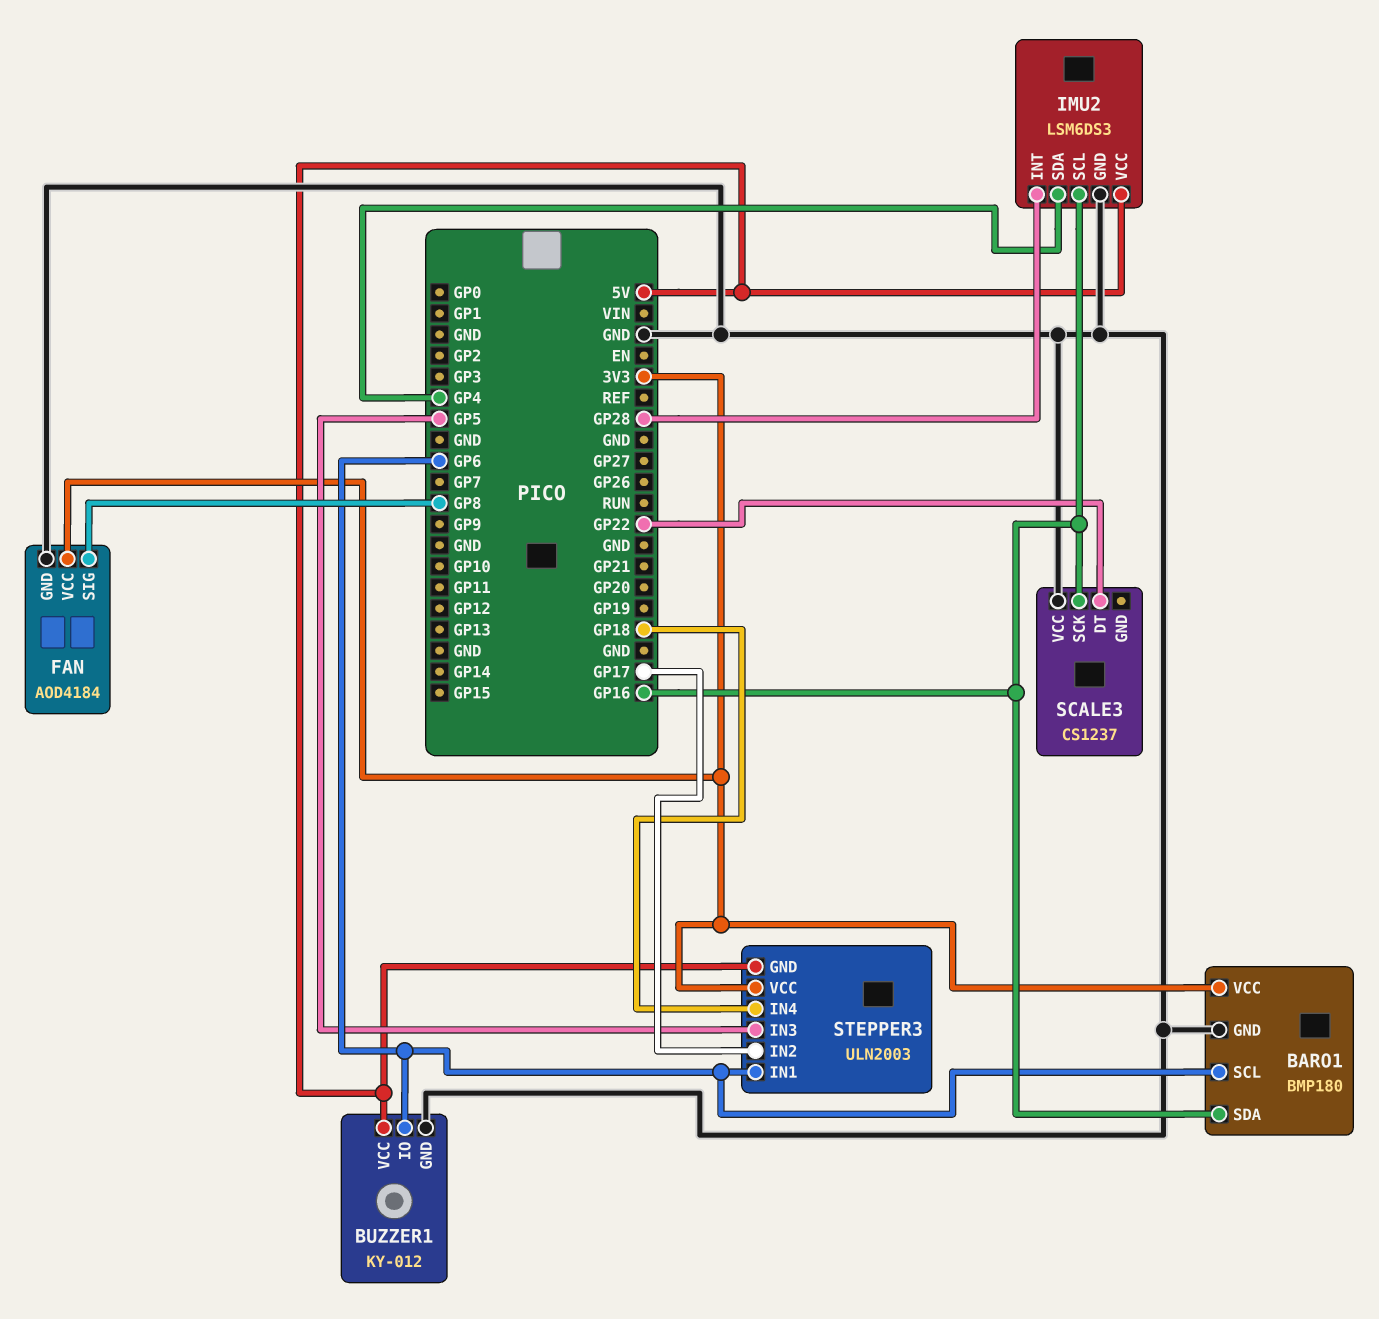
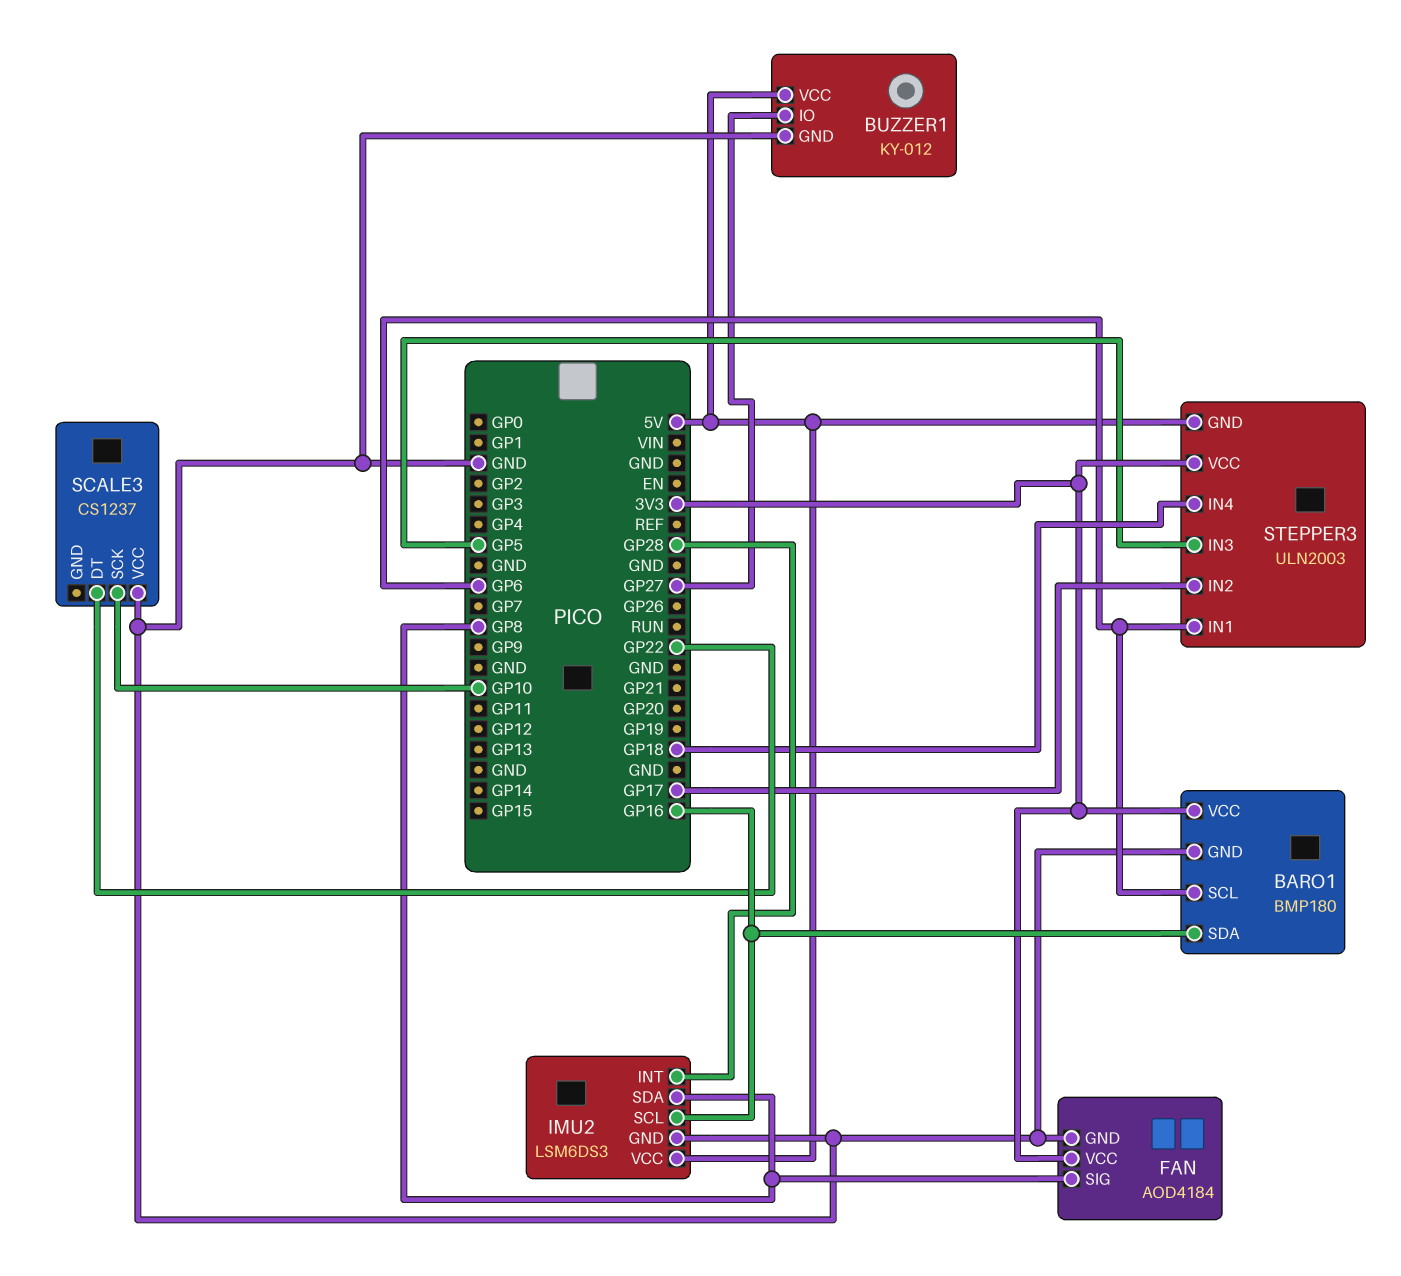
BUZZER1 pin IO: GP6 -> GP27
IMU2 pin SDA: GP4 -> GP8
SCALE3 pin SCK: GP16 -> GP10

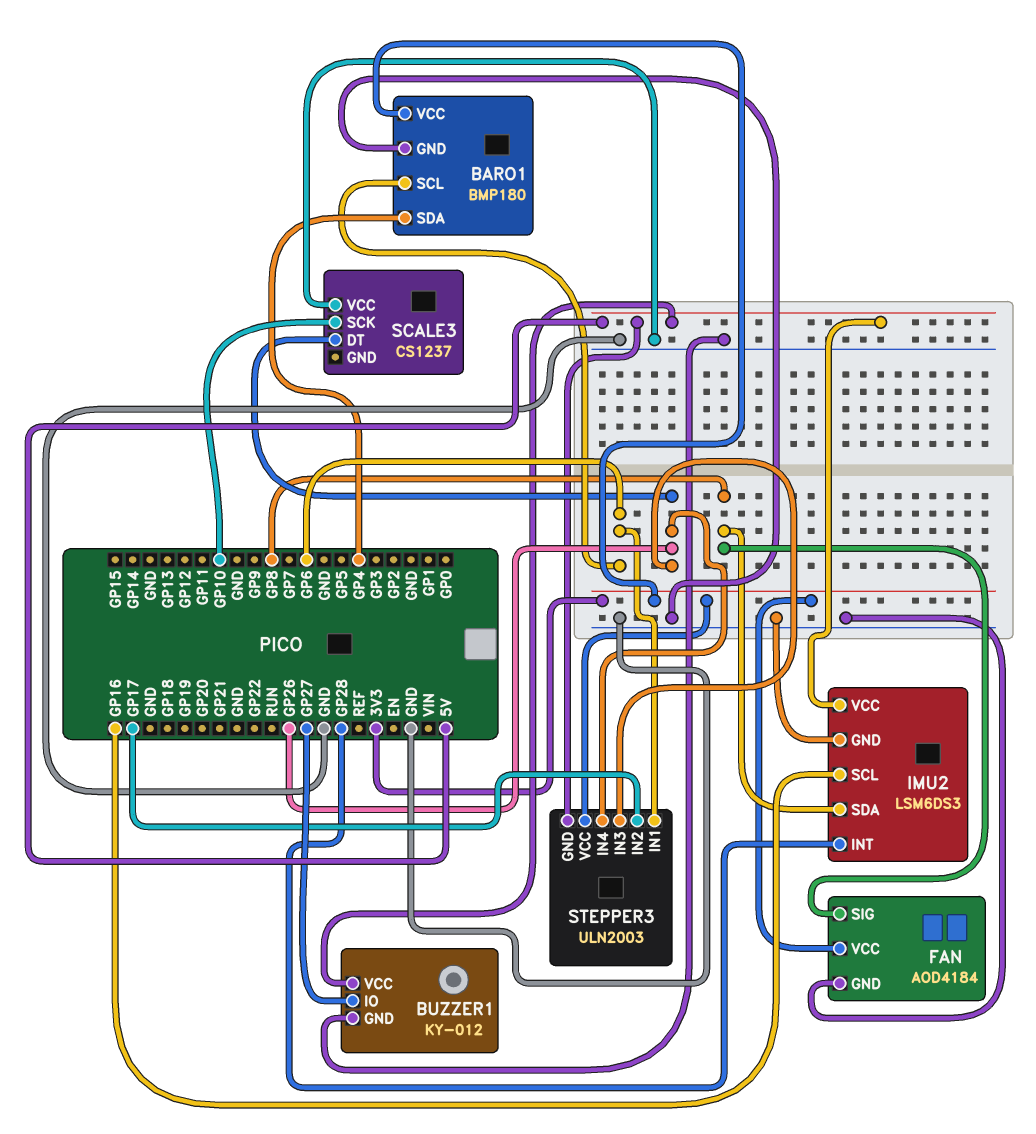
BARO1 pin SDA: GP16 -> GP4
SCALE3 pin DT: GP22 -> GP26
STEPPER3 pin IN3: GP5 -> GP26
STEPPER3 pin IN4: GP18 -> GP26

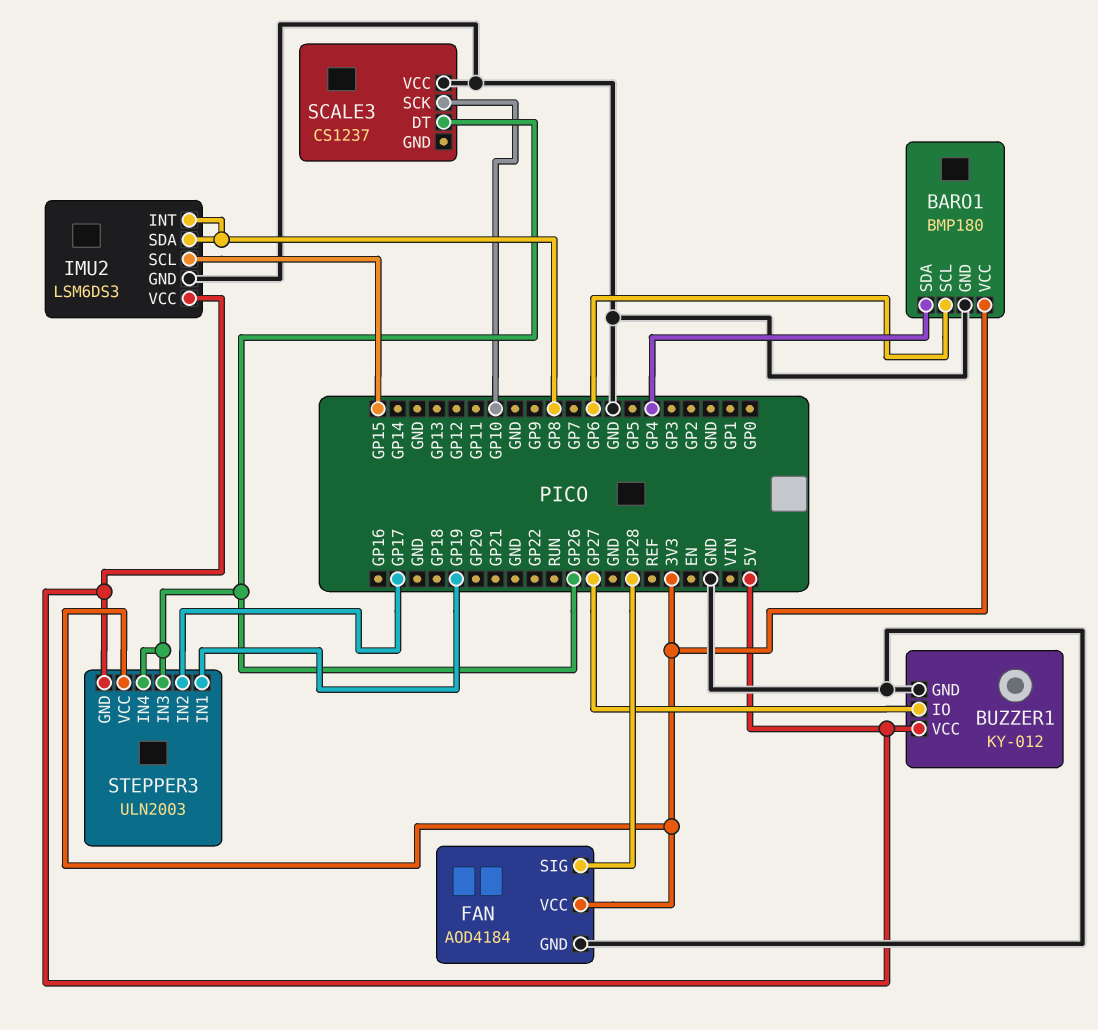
FAN pin SIG: GP8 -> GP28
IMU2 pin INT: GP28 -> GP8
IMU2 pin SCL: GP16 -> GP15
STEPPER3 pin IN1: GP6 -> GP19

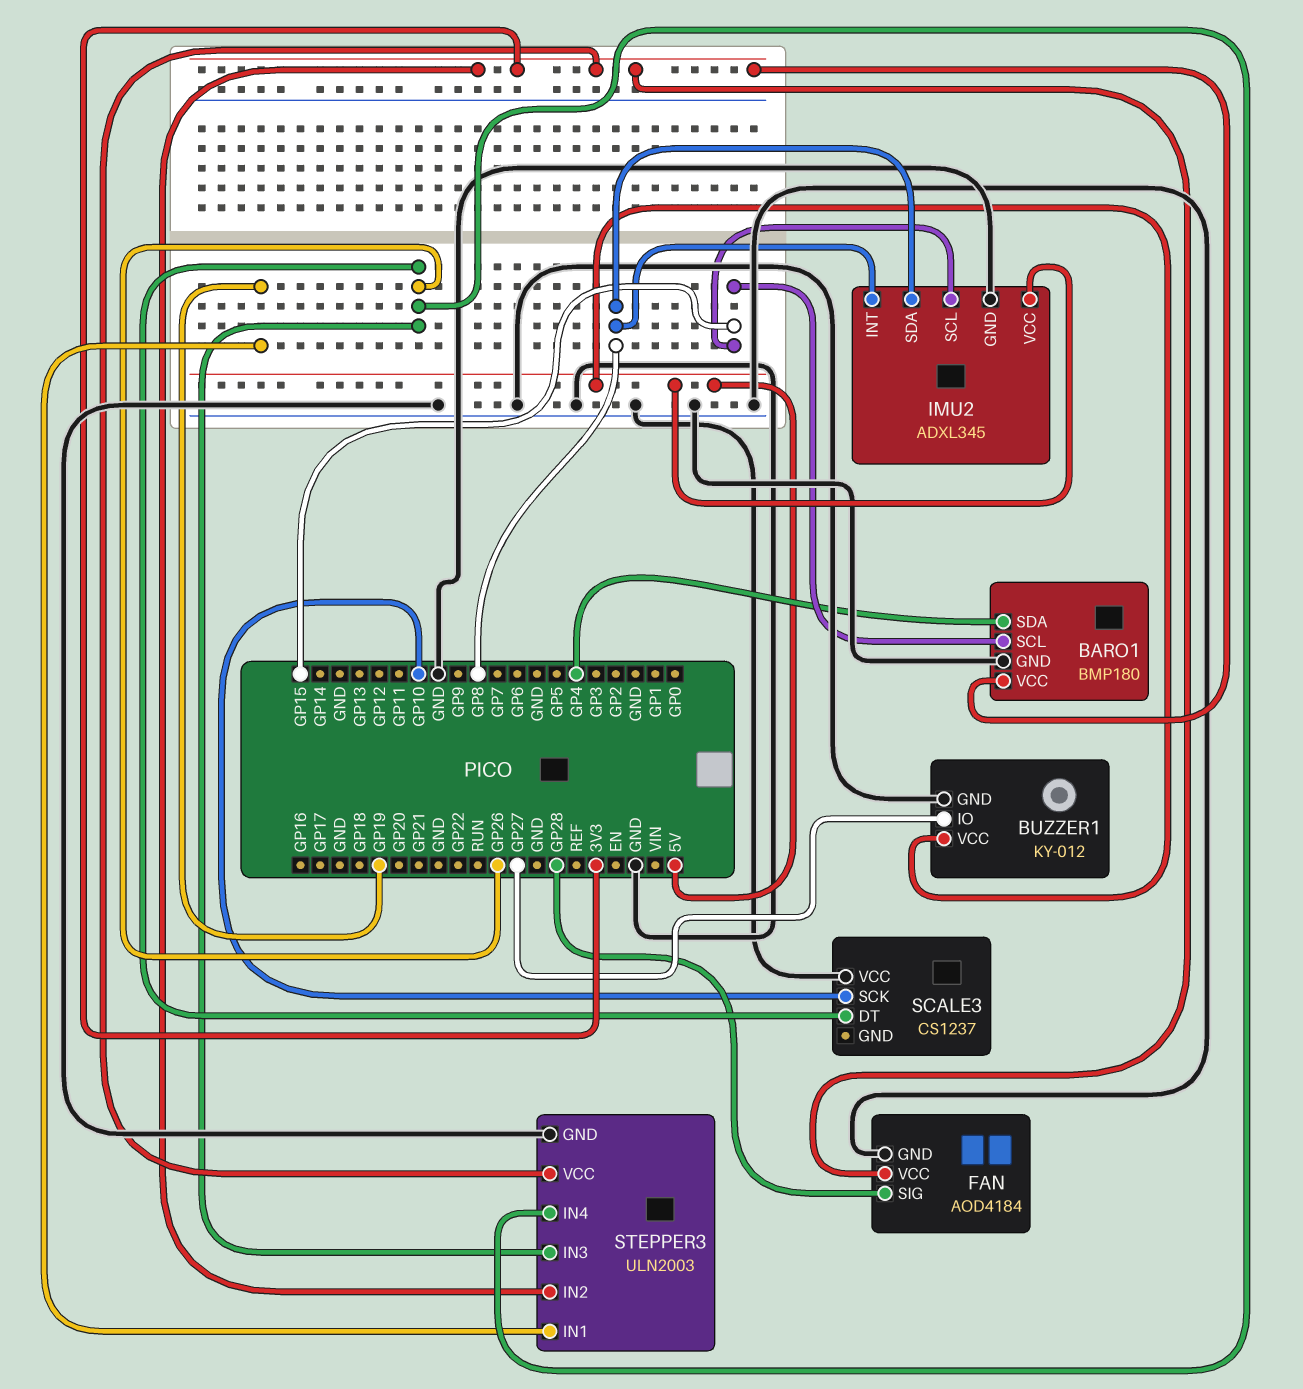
BARO1 pin SCL: GP6 -> GP15
IMU2: LSM6DS3 -> ADXL345
STEPPER3 pin GND: 5V -> GND
STEPPER3 pin IN2: GP17 -> 3V3

